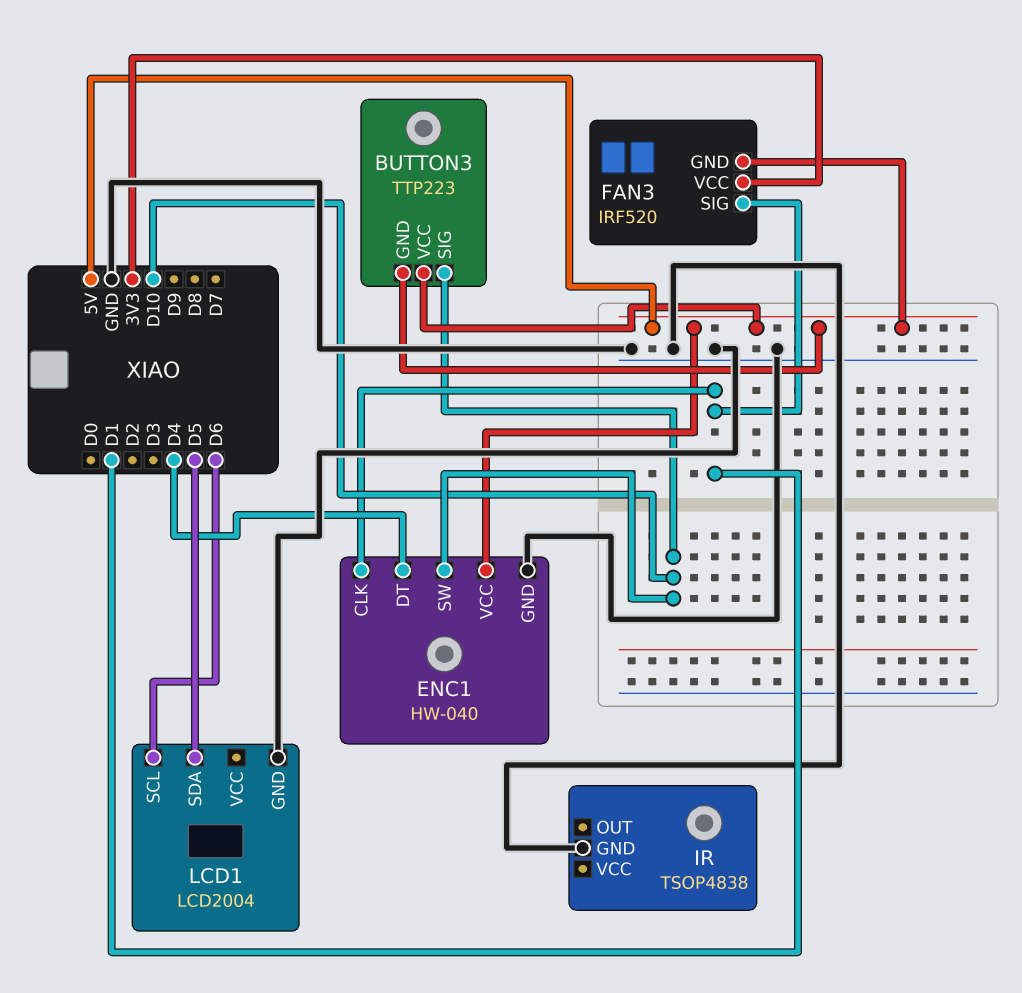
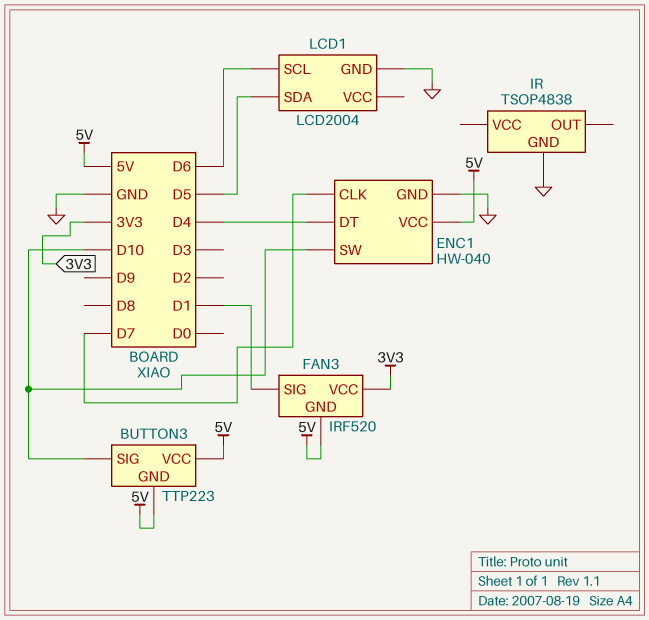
ENC1 pin CLK: D1 -> D7

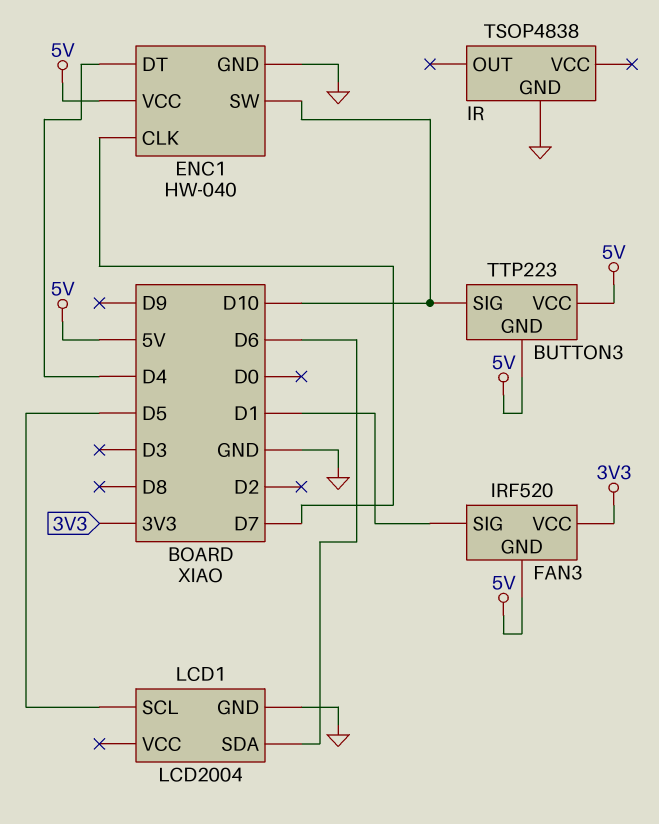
LCD1 pin SCL: D6 -> D5
LCD1 pin SDA: D5 -> D6

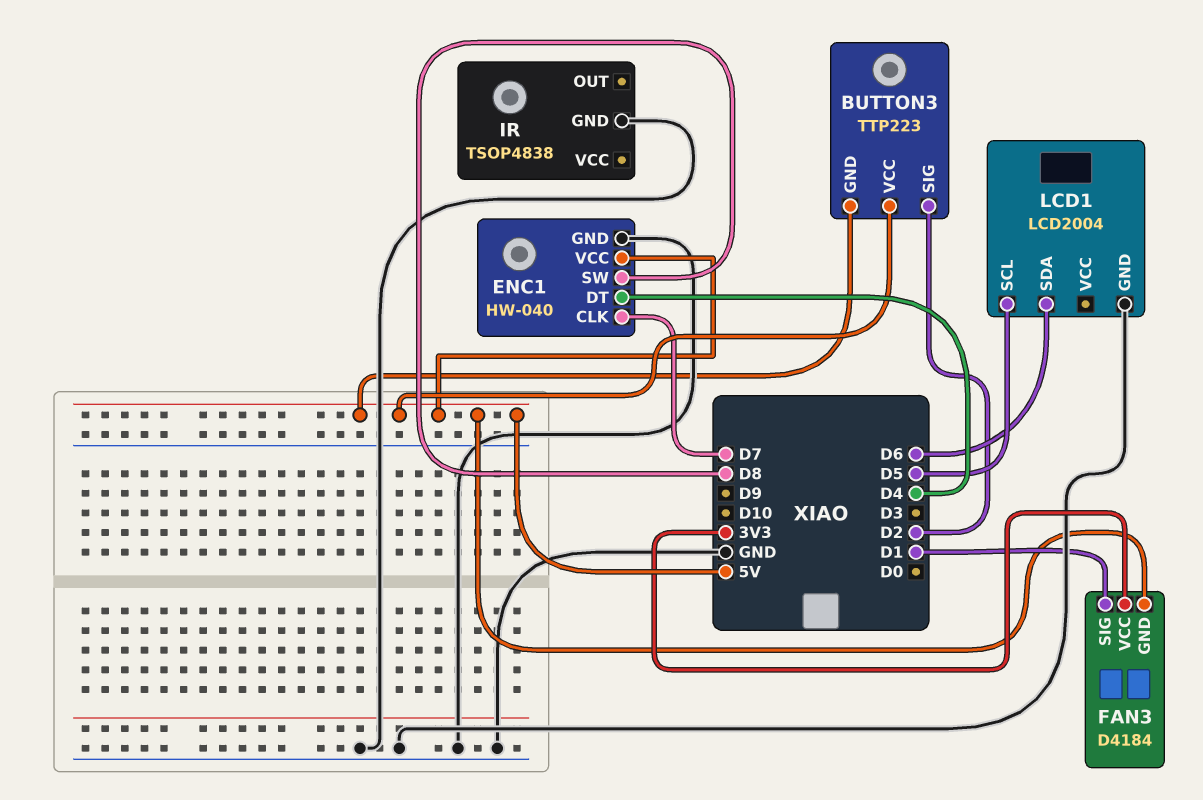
BUTTON3 pin SIG: D10 -> D2
ENC1 pin SW: D10 -> D8
FAN3: IRF520 -> D4184

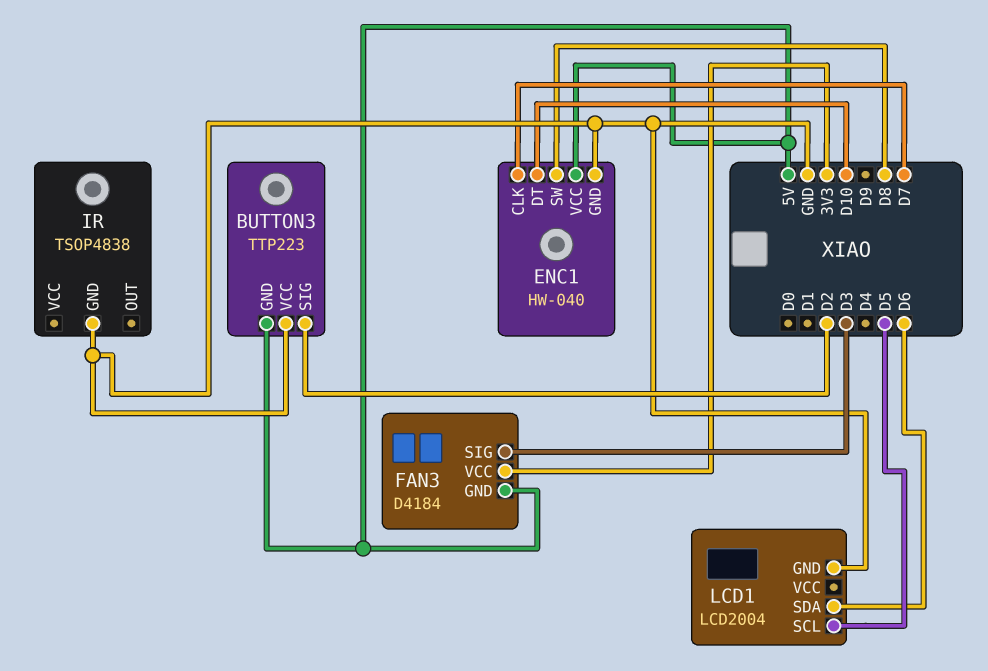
BUTTON3 pin VCC: 5V -> GND
ENC1 pin DT: D4 -> D10
FAN3 pin SIG: D1 -> D3

